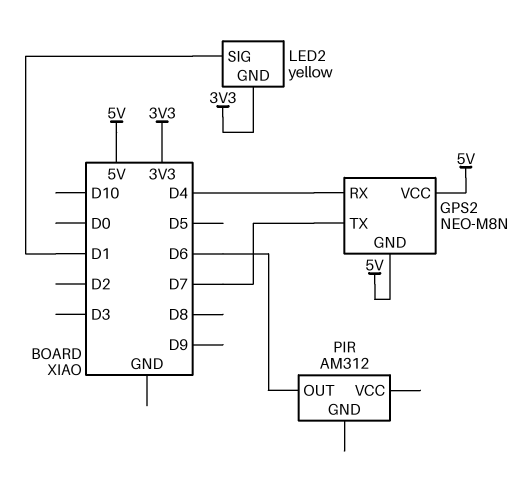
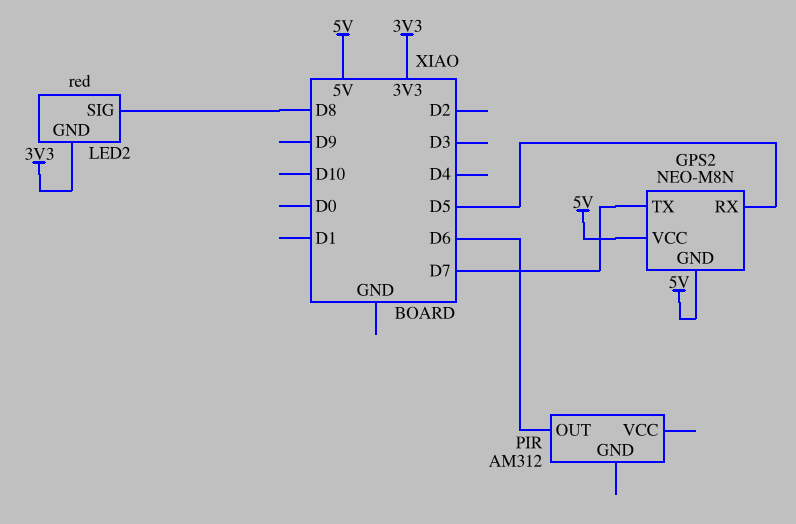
GPS2 pin RX: D4 -> D5
LED2: yellow -> red
LED2 pin SIG: D1 -> D8

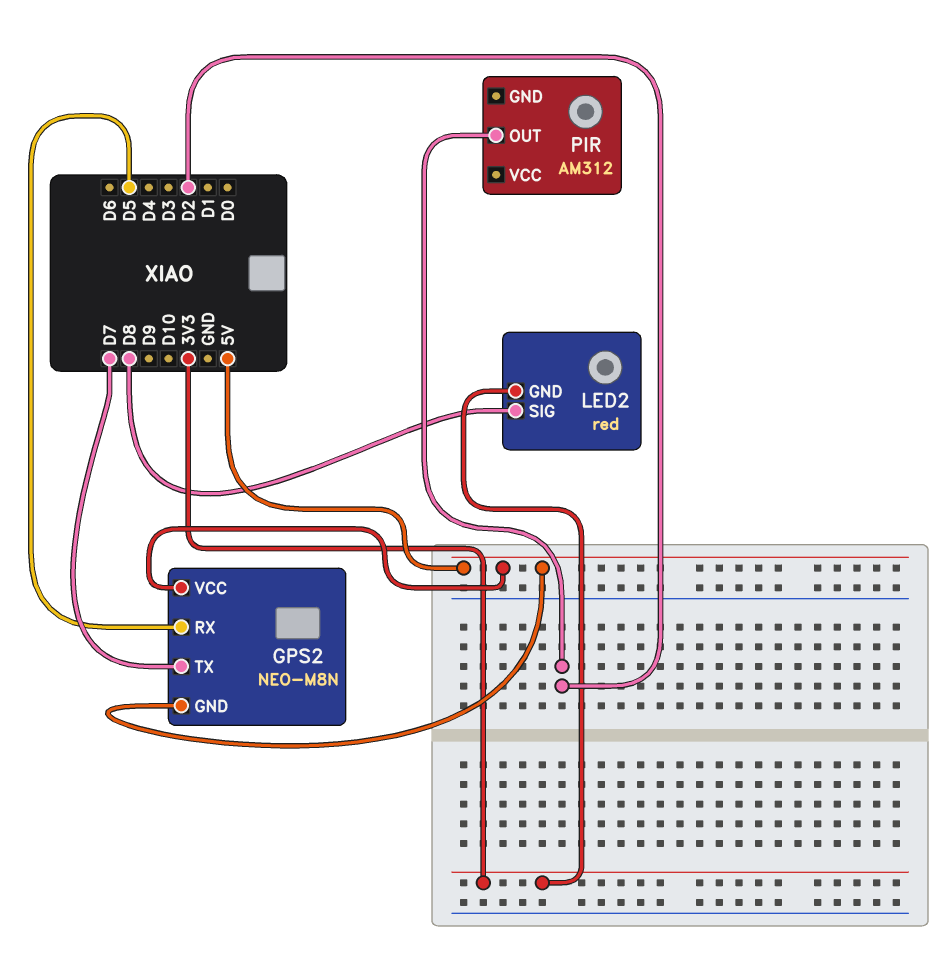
PIR pin OUT: D6 -> D2

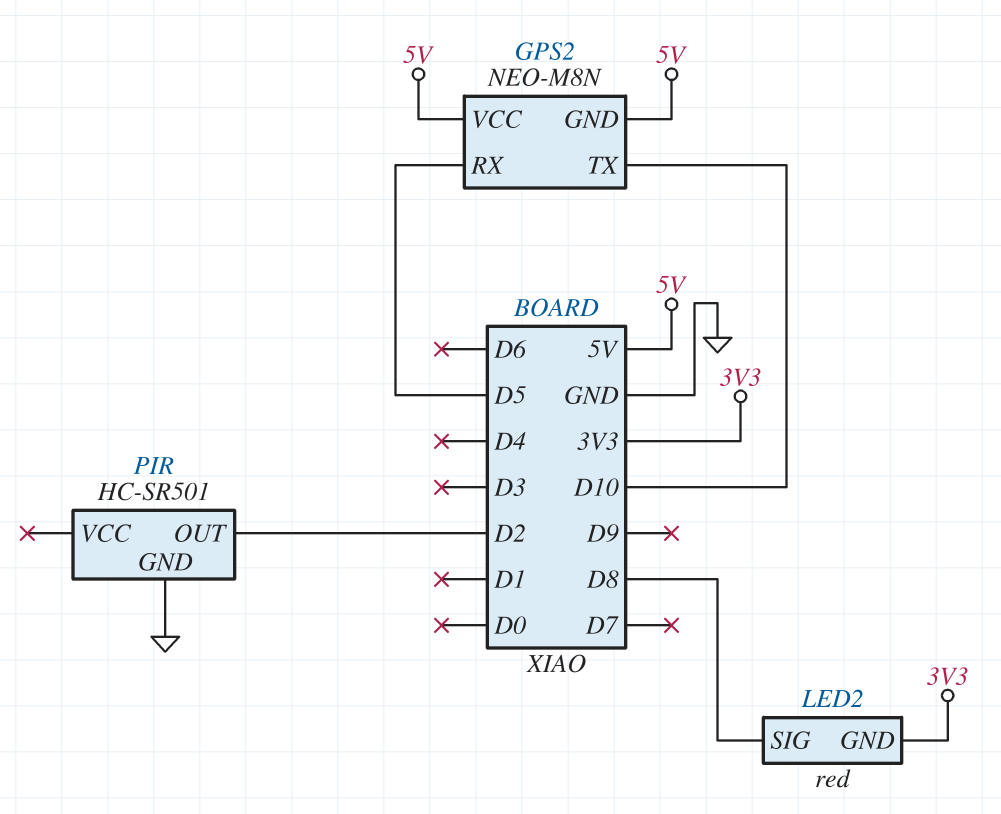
GPS2 pin TX: D7 -> D10
PIR: AM312 -> HC-SR501
PIR pin GND: none -> GND

